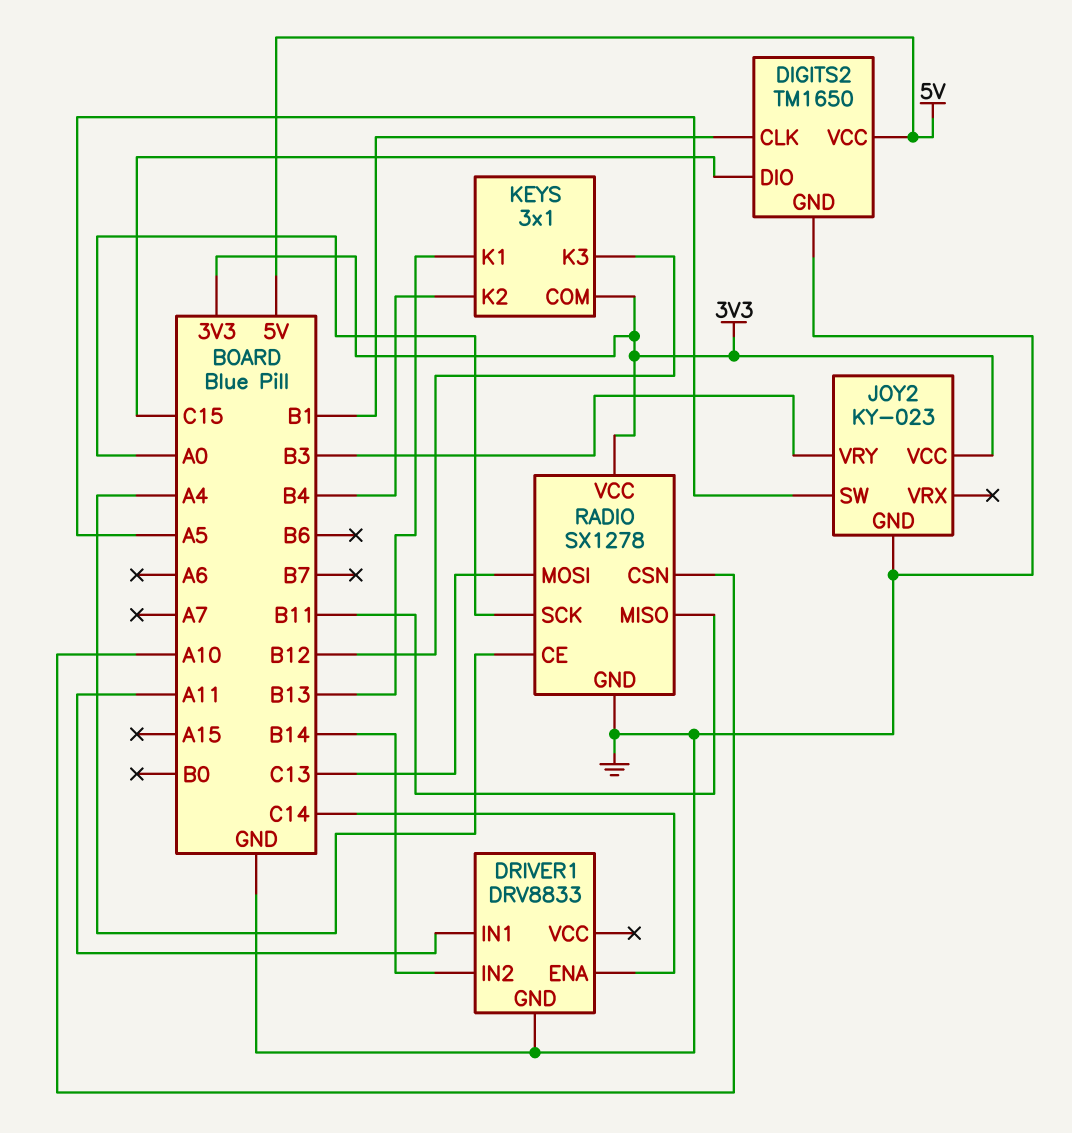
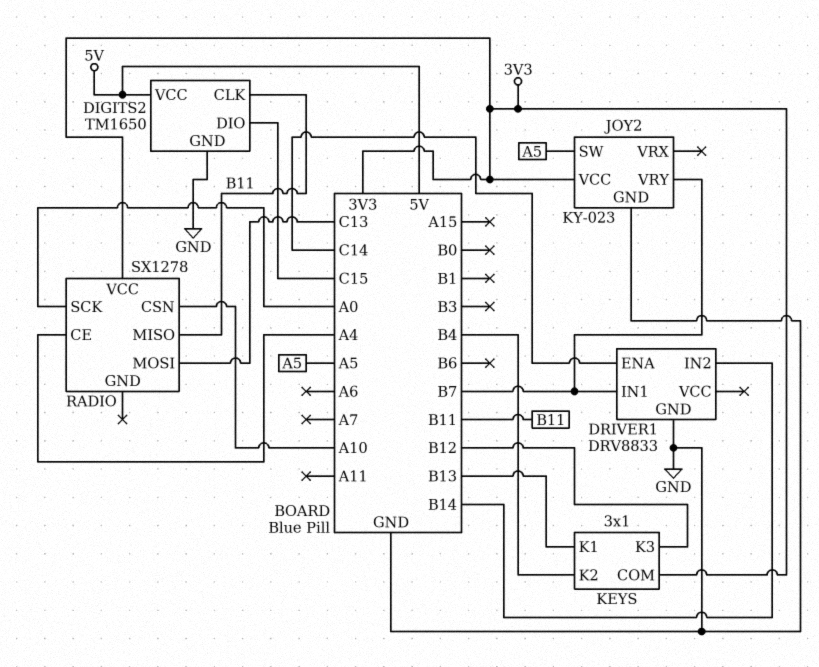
DIGITS2 pin CLK: B1 -> B11
DRIVER1 pin IN1: A11 -> B7
JOY2 pin VRY: B3 -> B7
RADIO pin GND: GND -> none

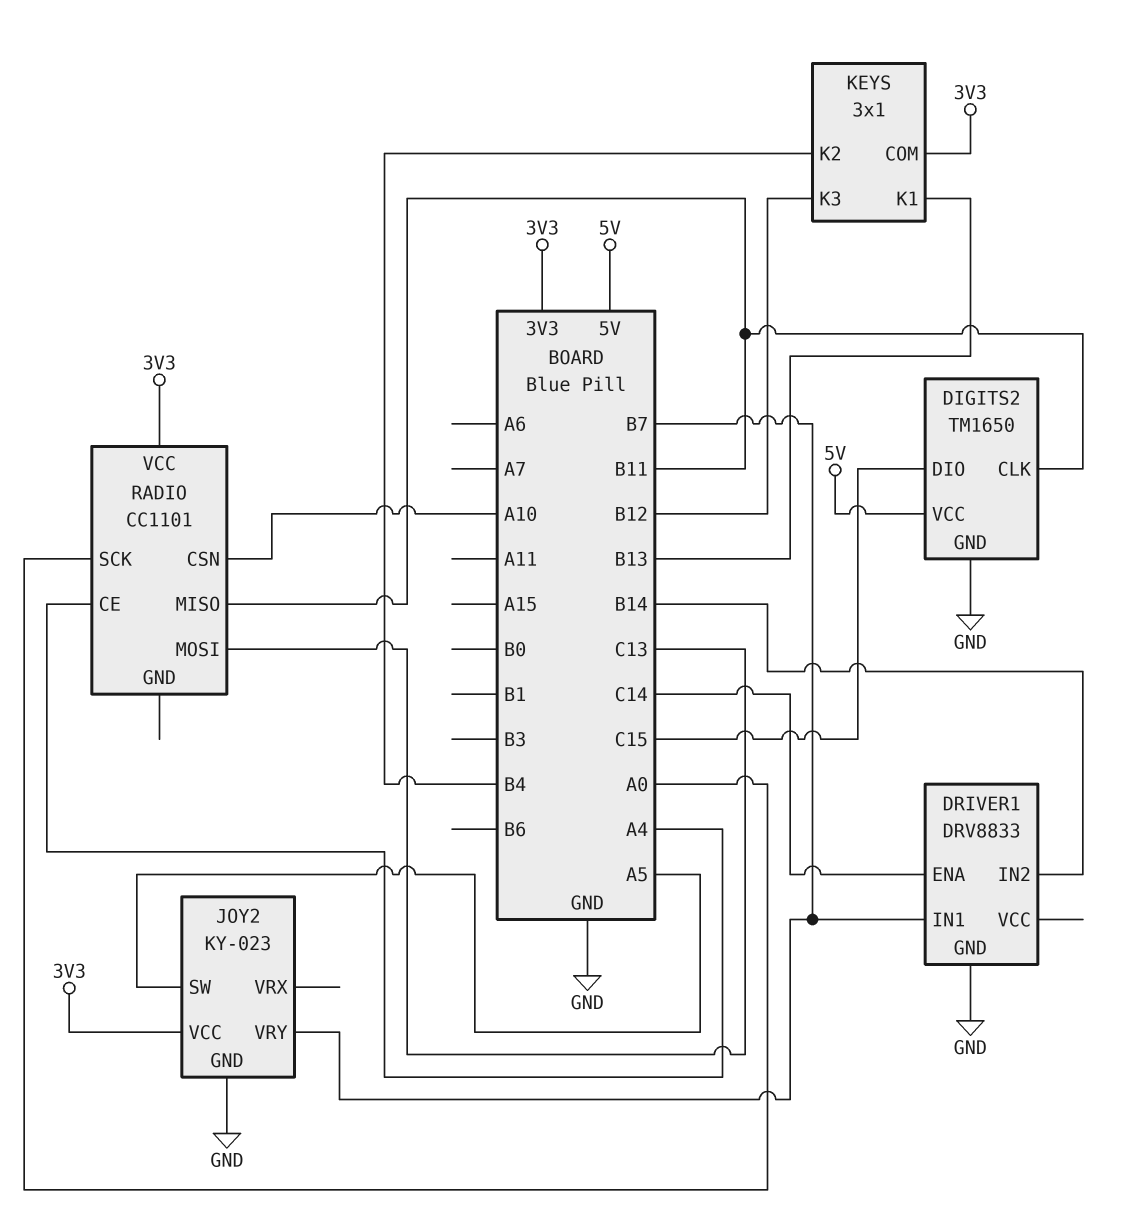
RADIO: SX1278 -> CC1101

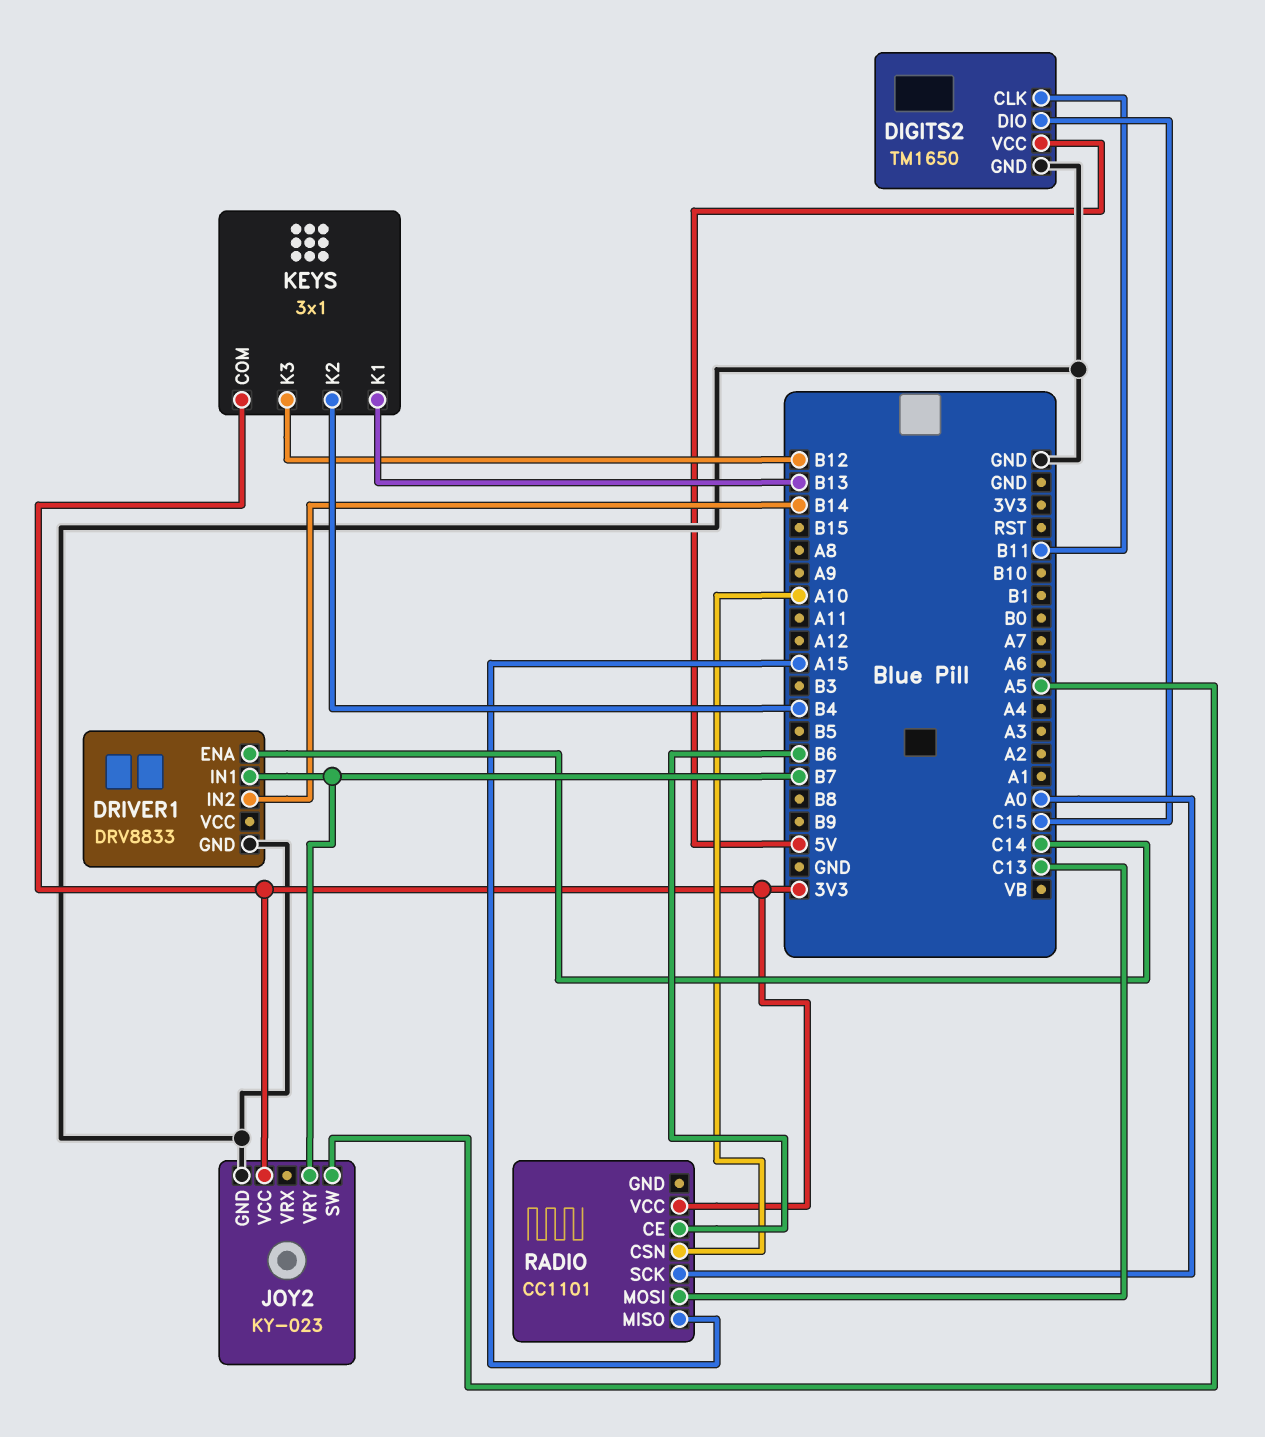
RADIO pin CE: A4 -> B6
RADIO pin MISO: B11 -> A15

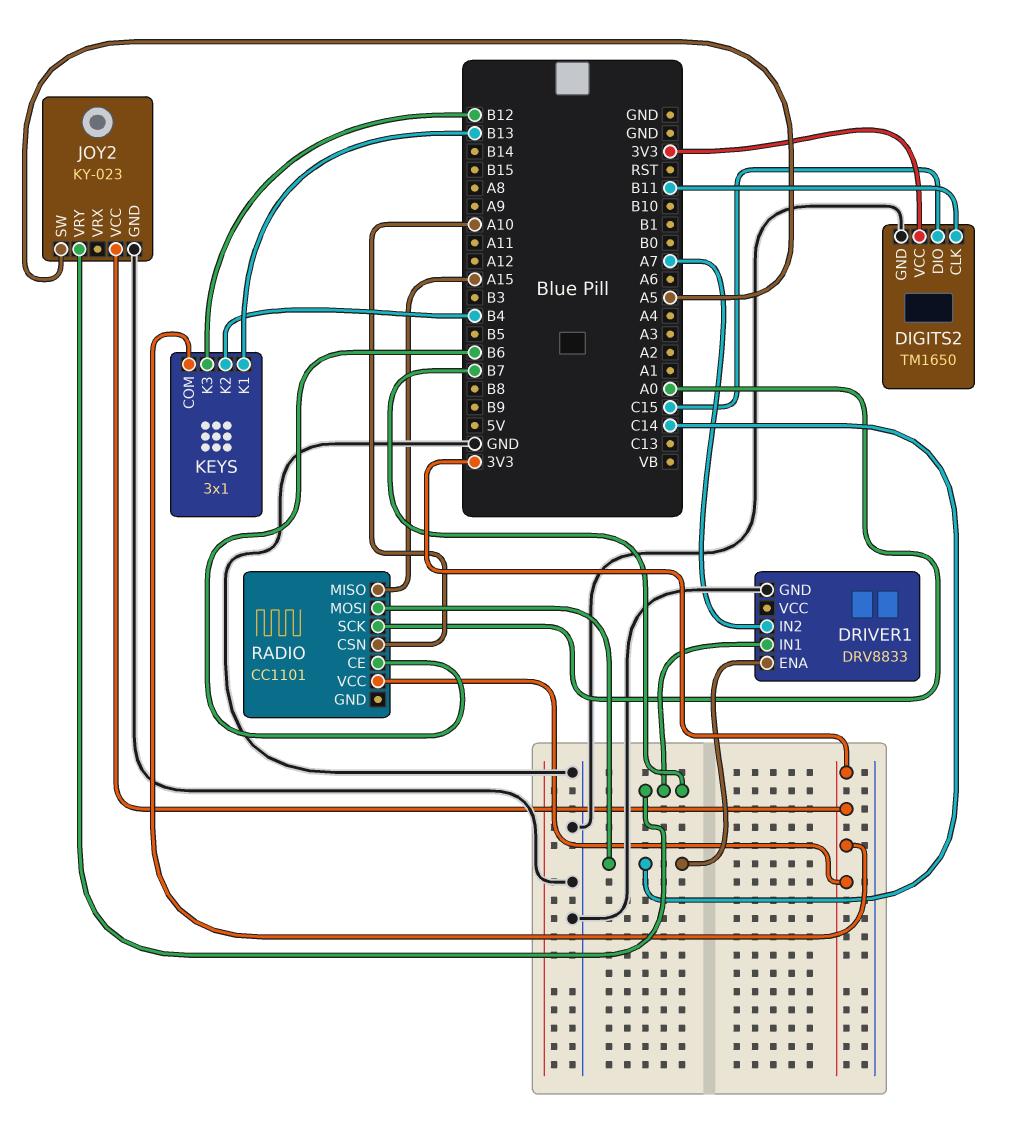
DIGITS2 pin VCC: 5V -> 3V3
DRIVER1 pin IN2: B14 -> A7
RADIO pin MOSI: C13 -> C14

